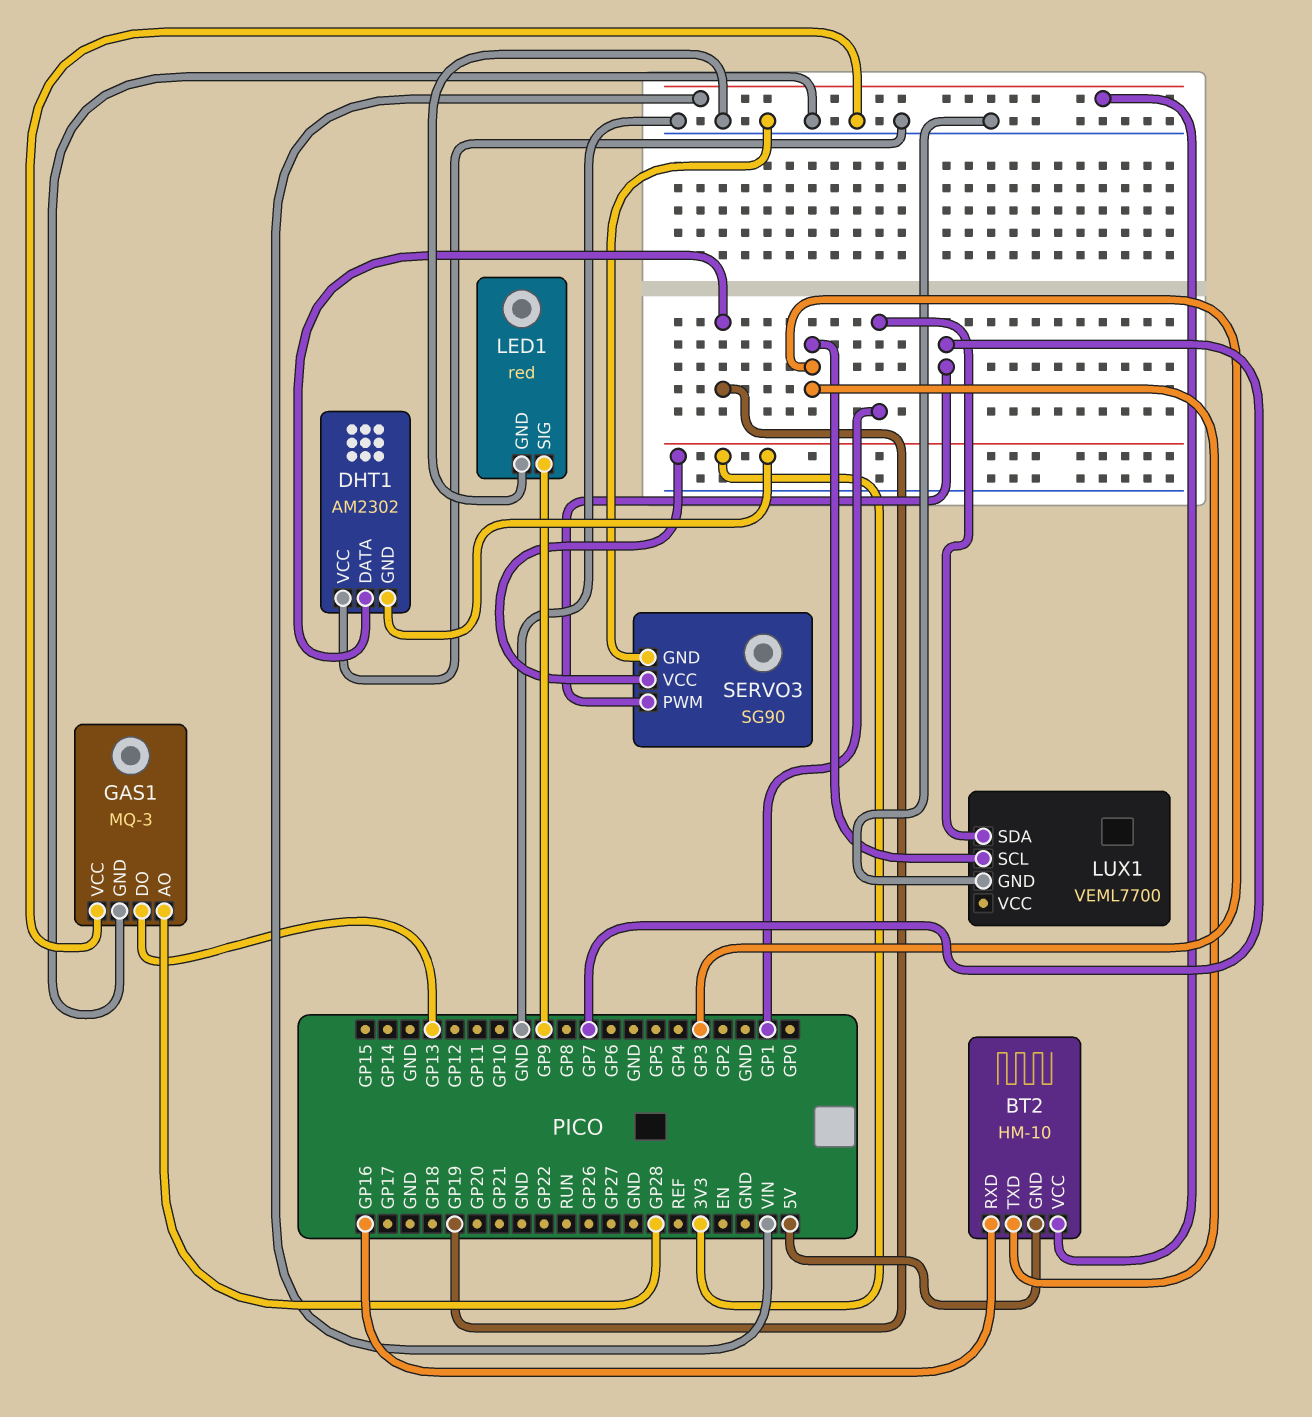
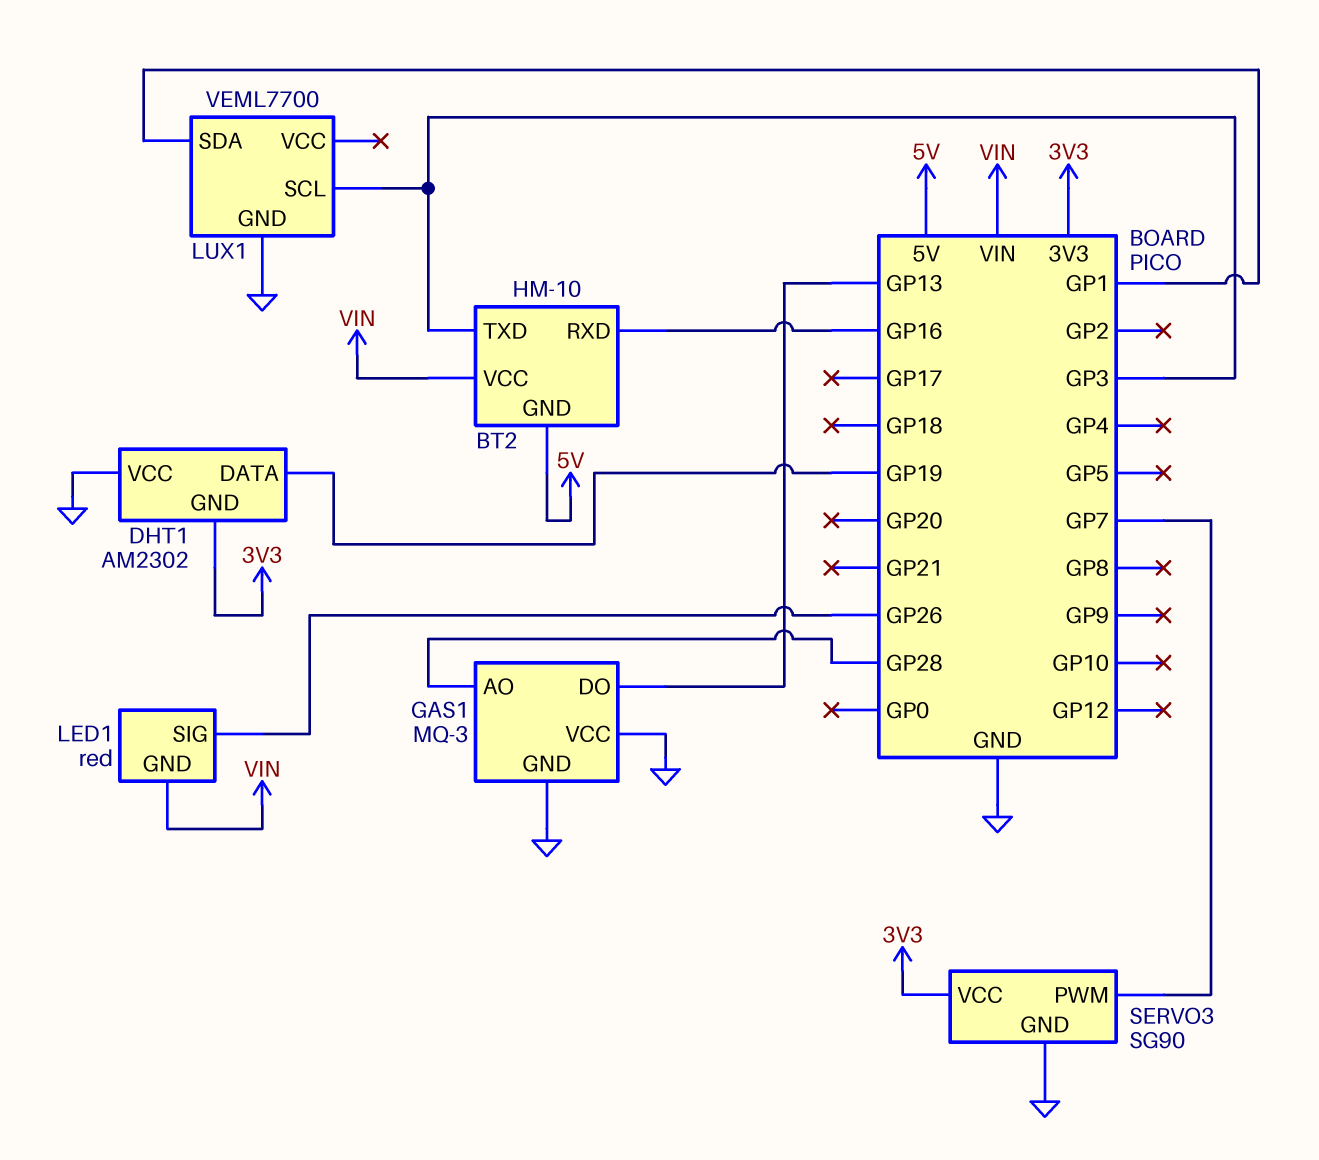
LED1 pin GND: GND -> VIN
LED1 pin SIG: GP9 -> GP26

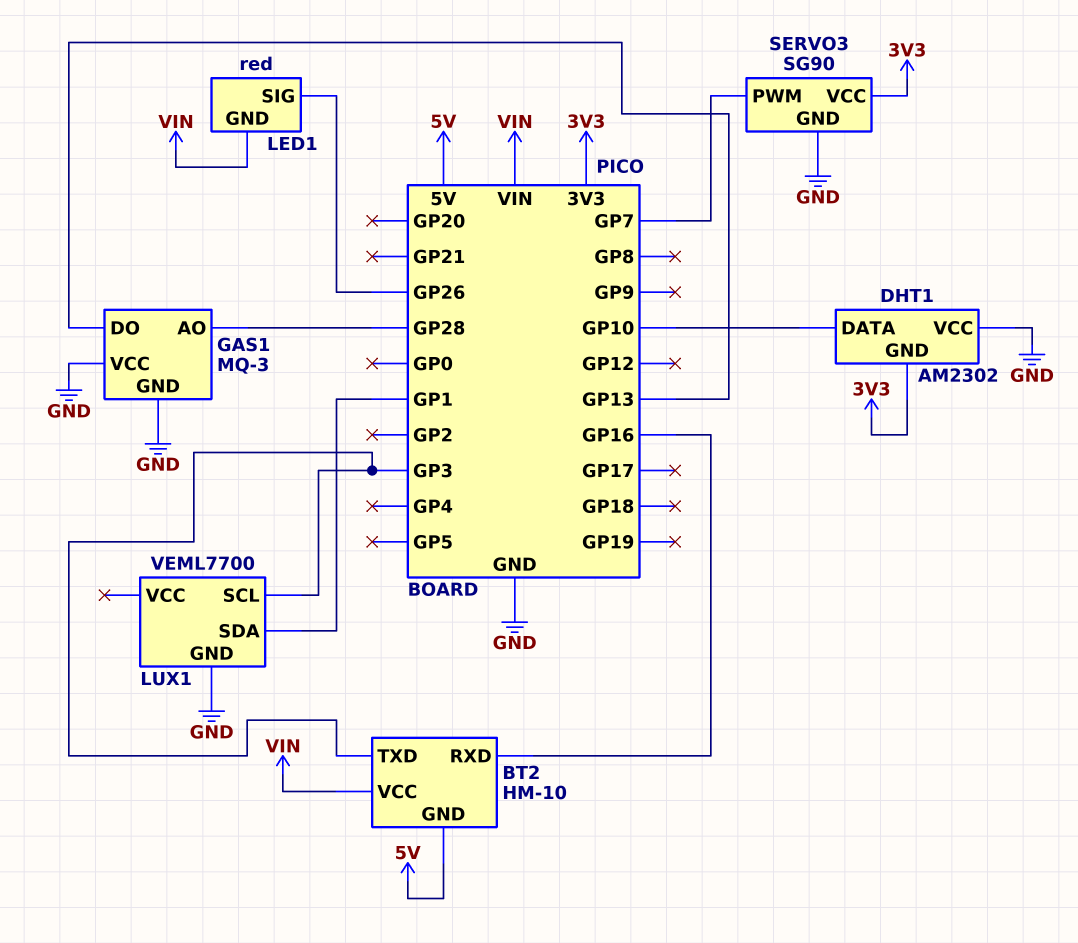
DHT1 pin DATA: GP19 -> GP10

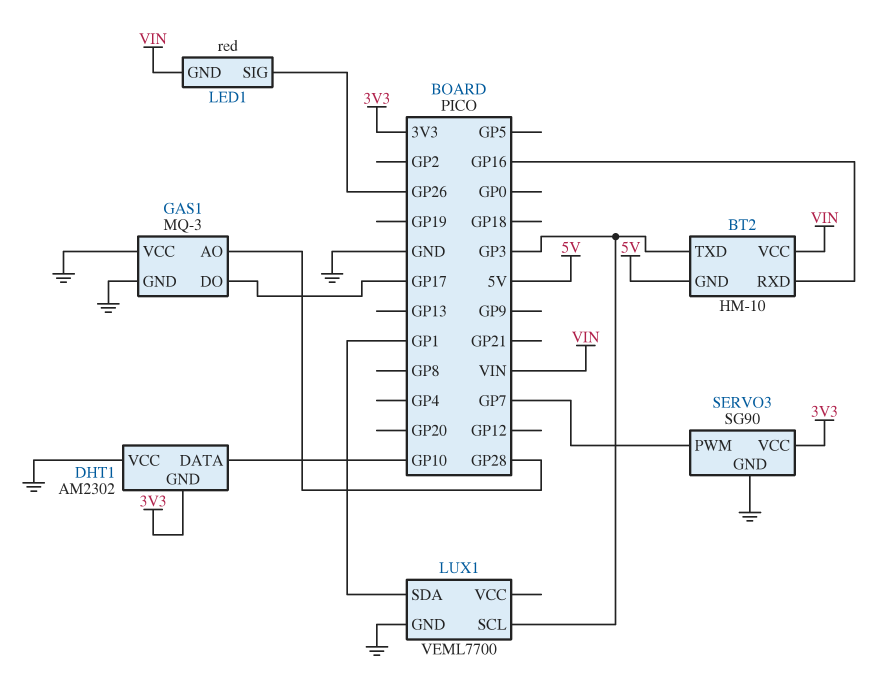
GAS1 pin DO: GP13 -> GP17

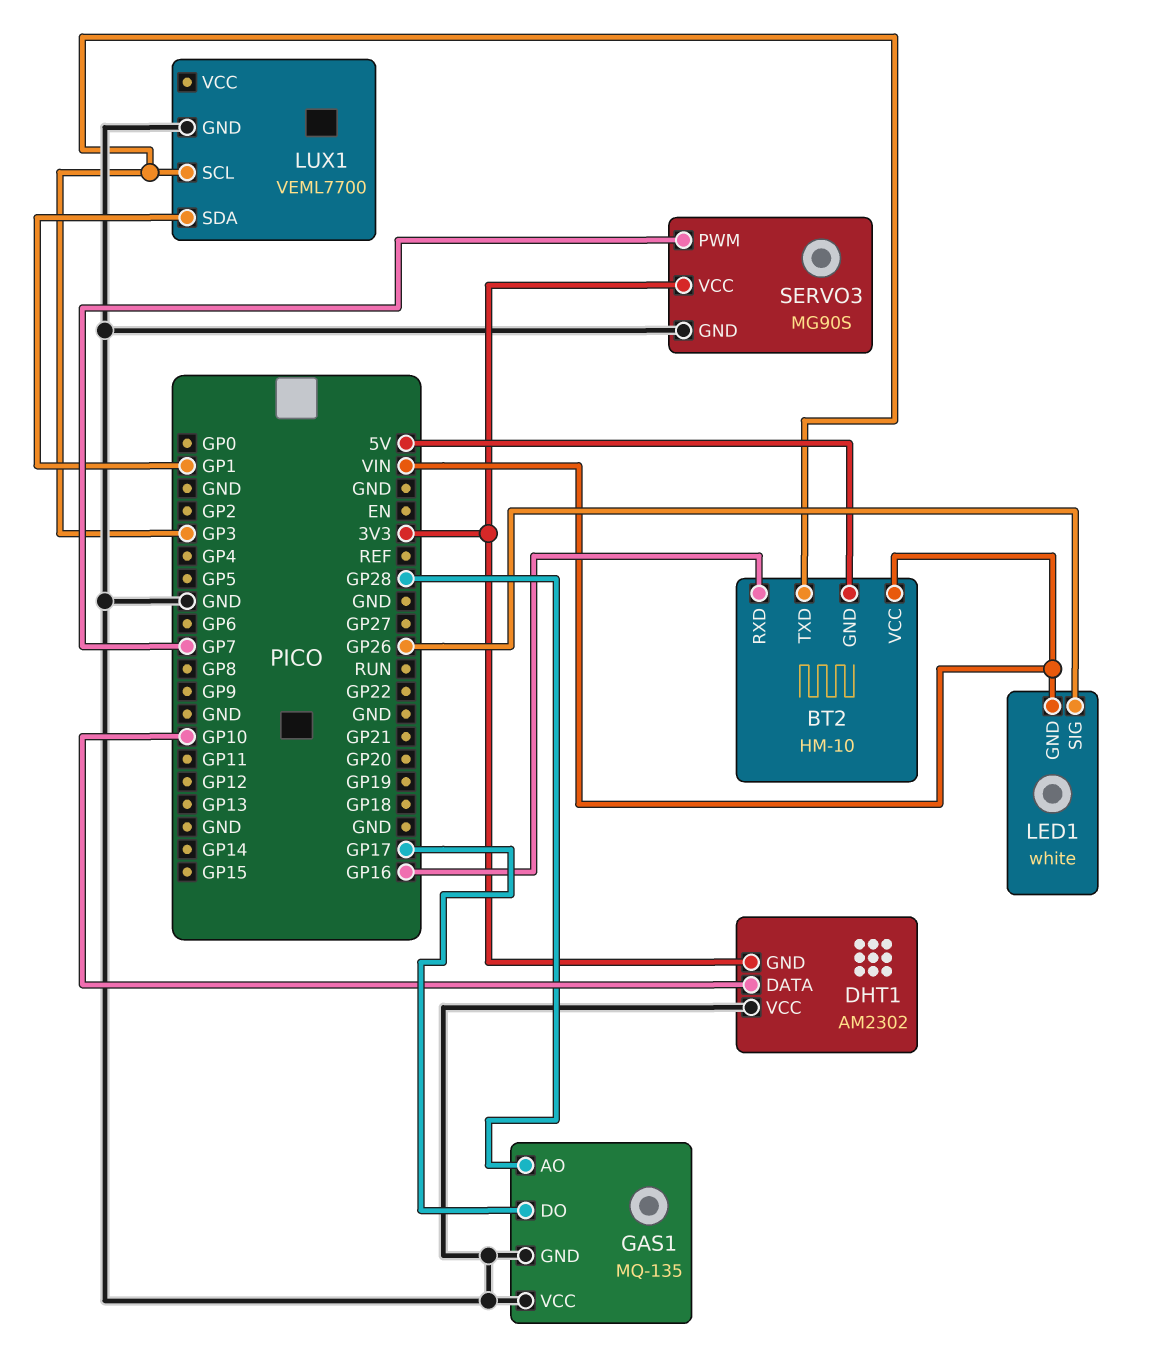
GAS1: MQ-3 -> MQ-135
LED1: red -> white
SERVO3: SG90 -> MG90S

